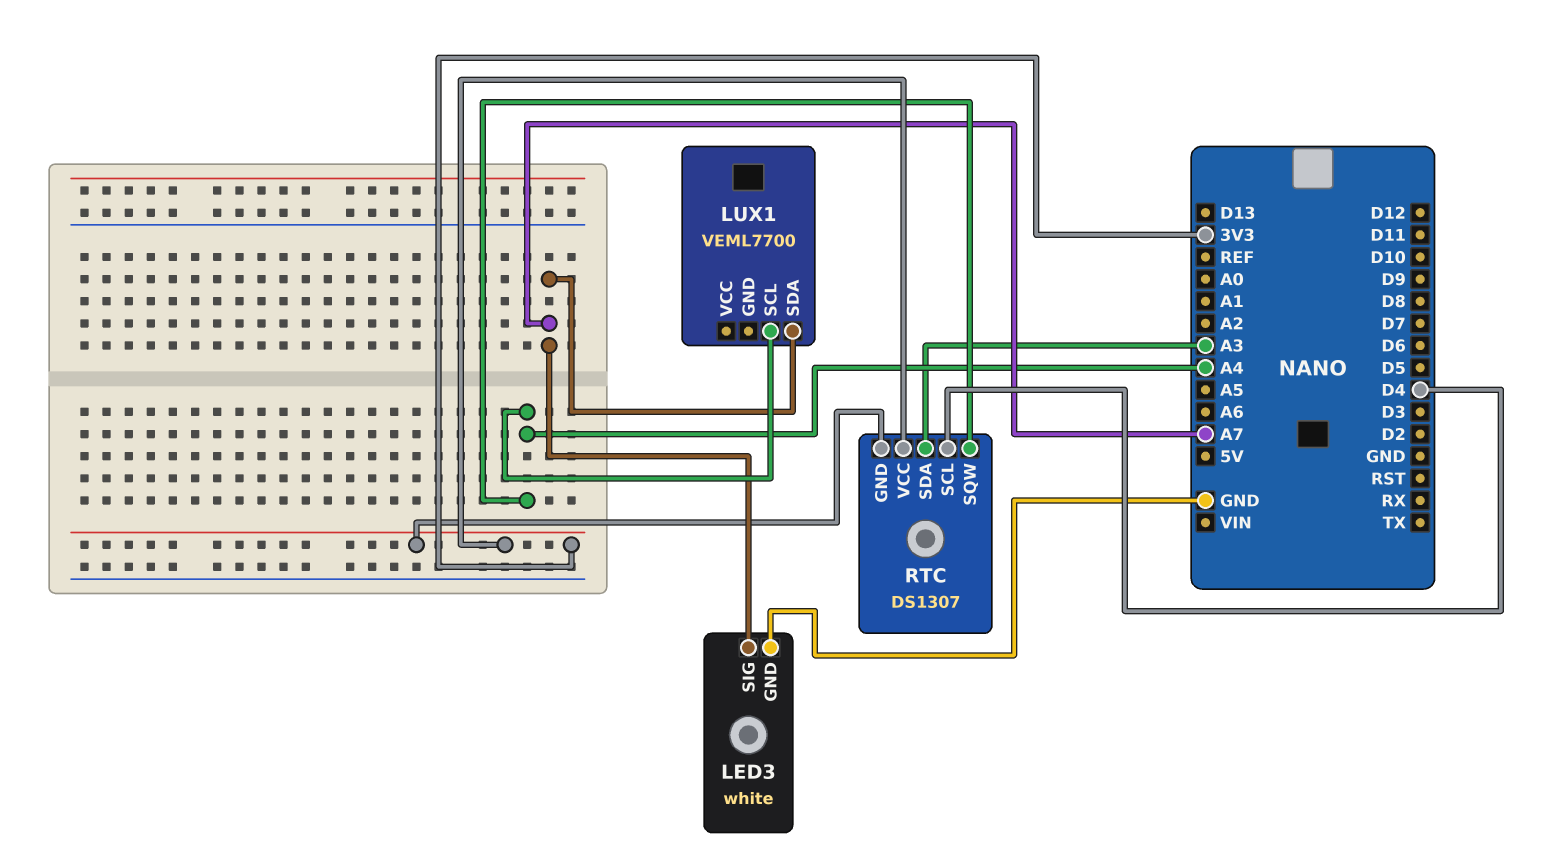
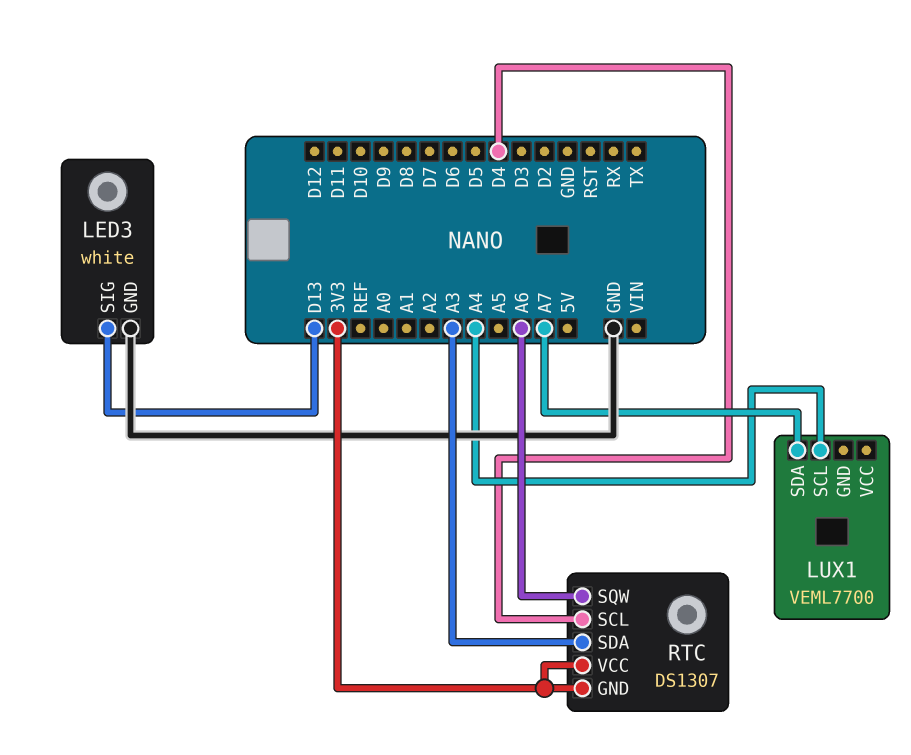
LED3 pin SIG: A7 -> D13
RTC pin SQW: A4 -> A6

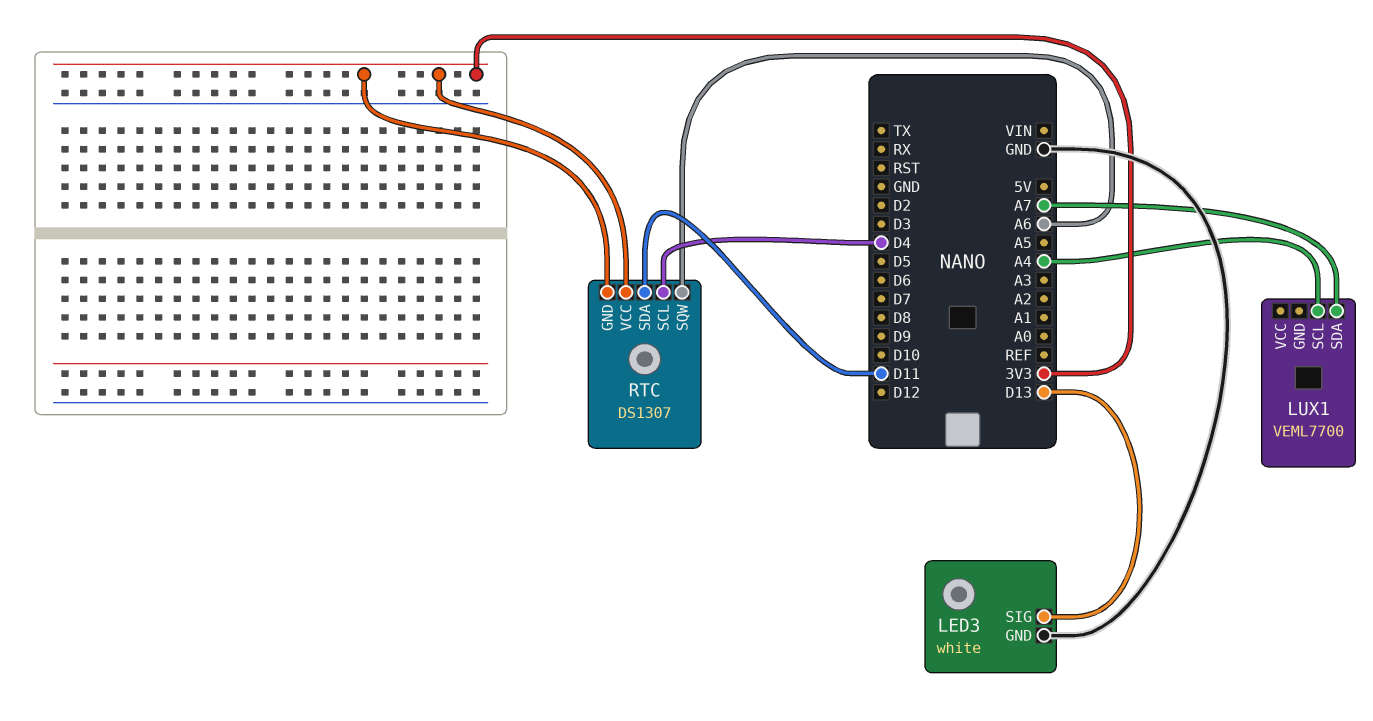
RTC pin SDA: A3 -> D11

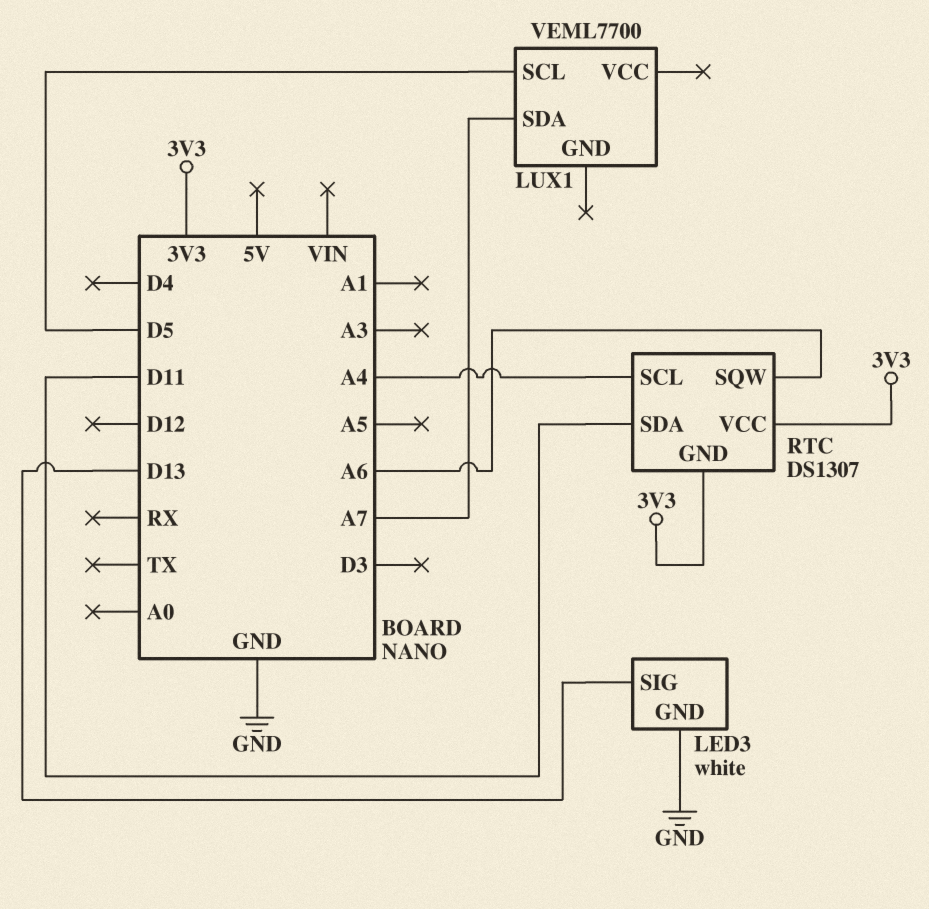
LUX1 pin SCL: A4 -> D5
RTC pin SCL: D4 -> A4

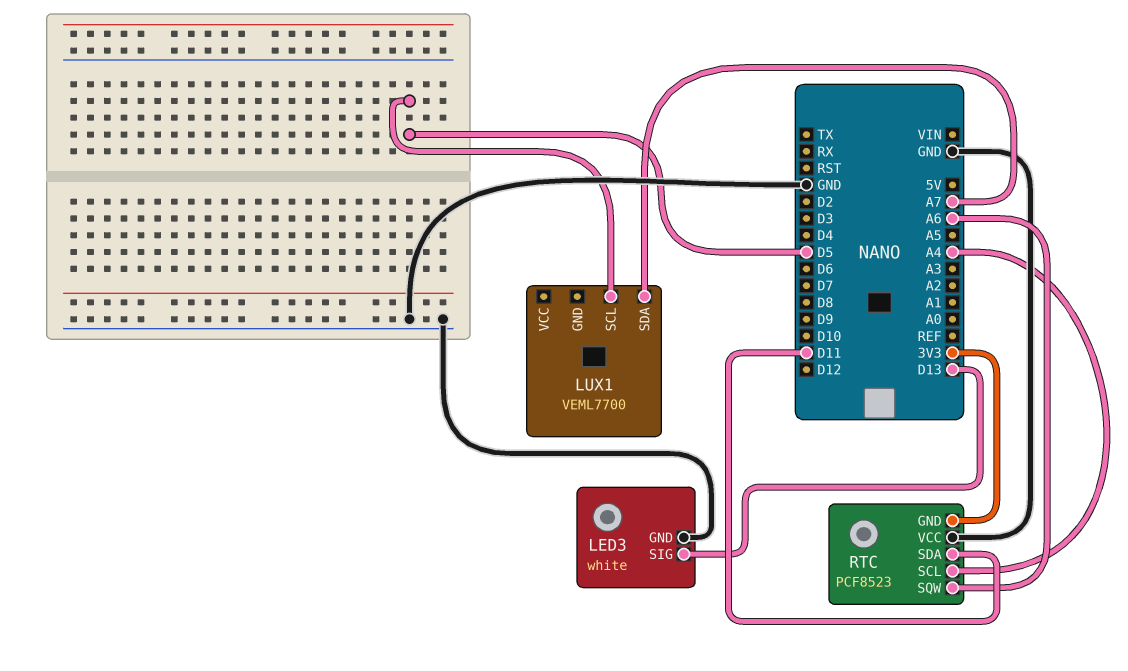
RTC: DS1307 -> PCF8523
RTC pin VCC: 3V3 -> GND

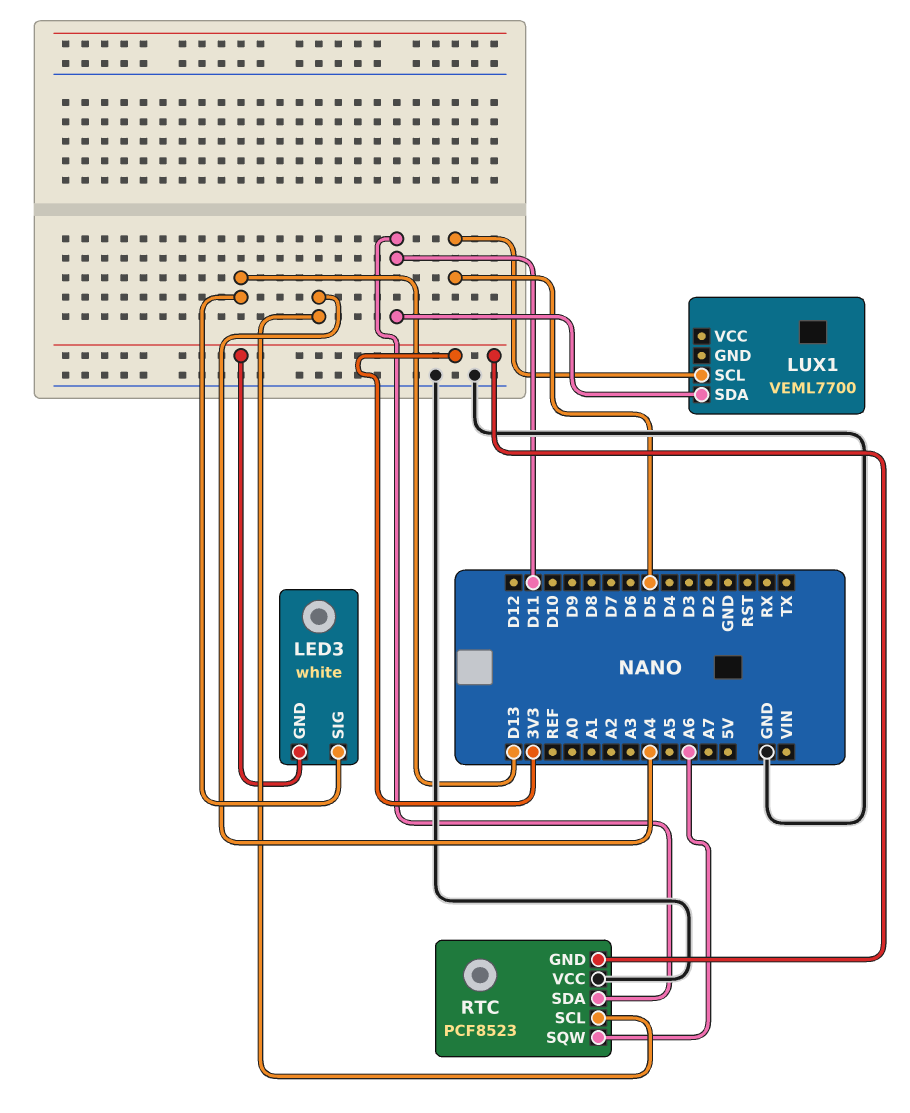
LED3 pin GND: GND -> 3V3
LUX1 pin SDA: A7 -> D11

